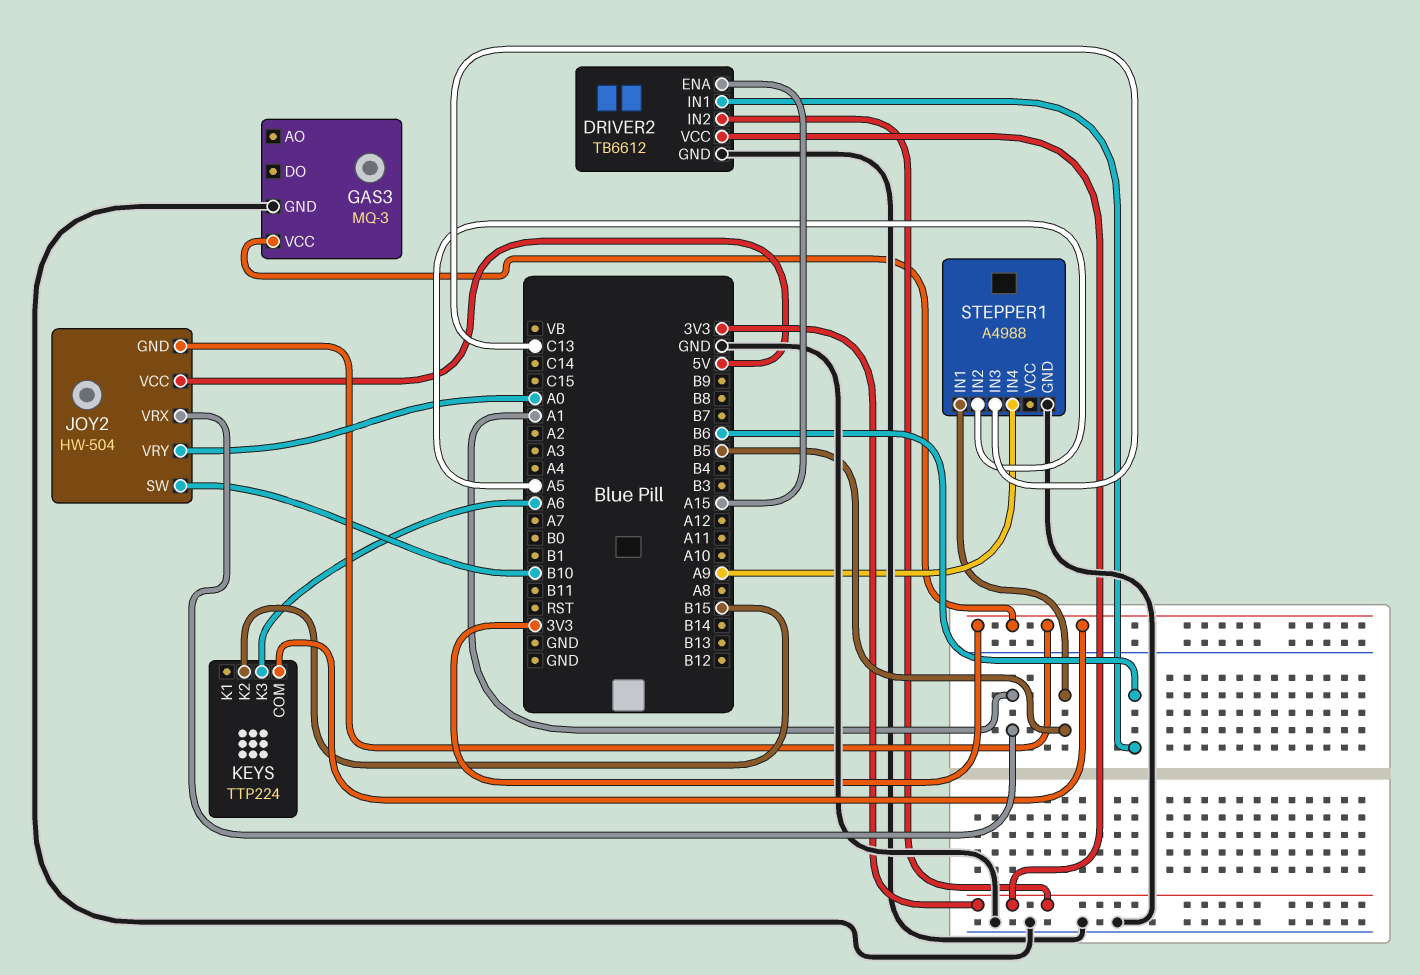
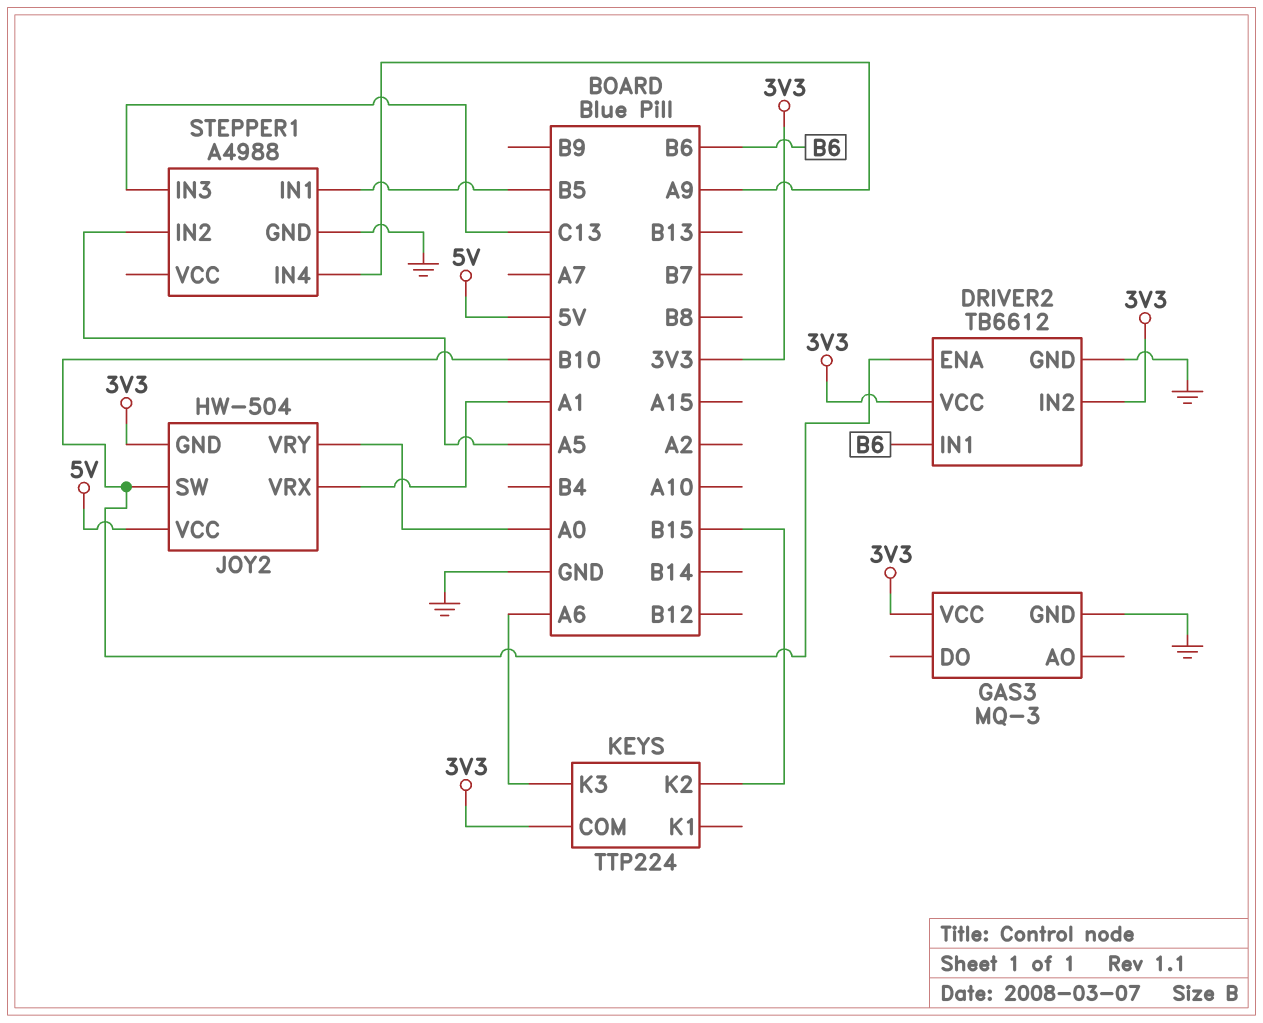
DRIVER2 pin ENA: A15 -> B10

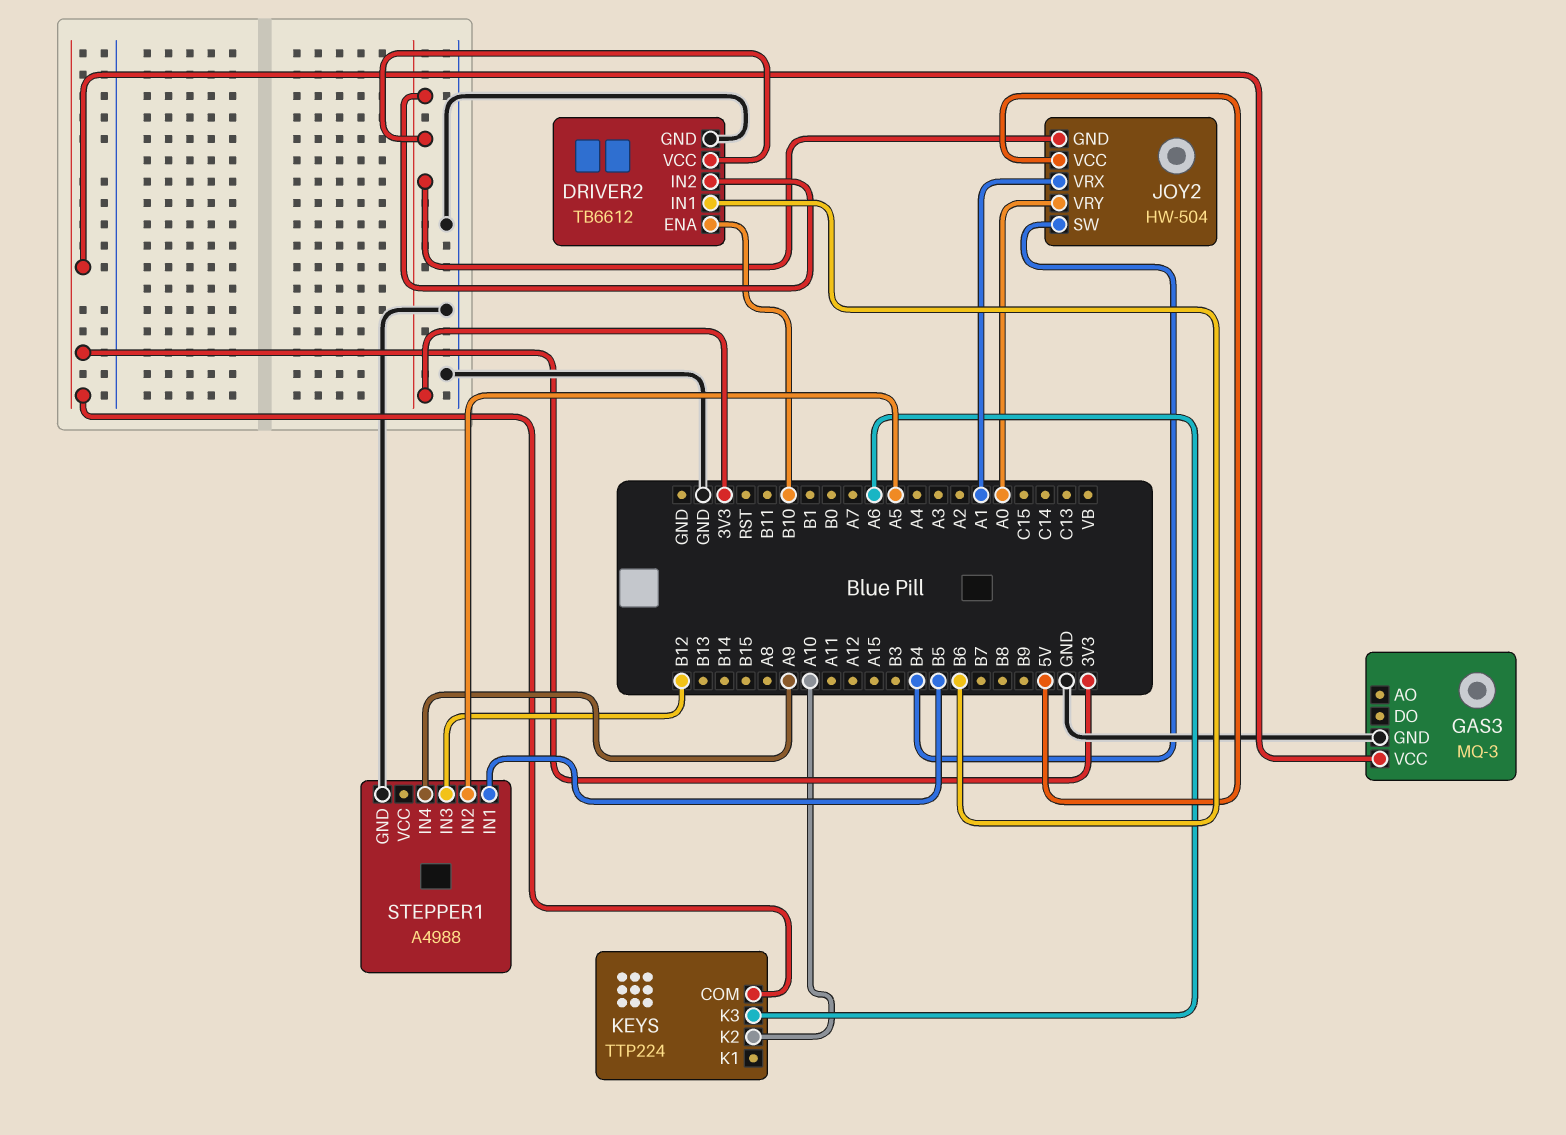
JOY2 pin SW: B10 -> B4
KEYS pin K2: B15 -> A10
STEPPER1 pin IN3: C13 -> B12

